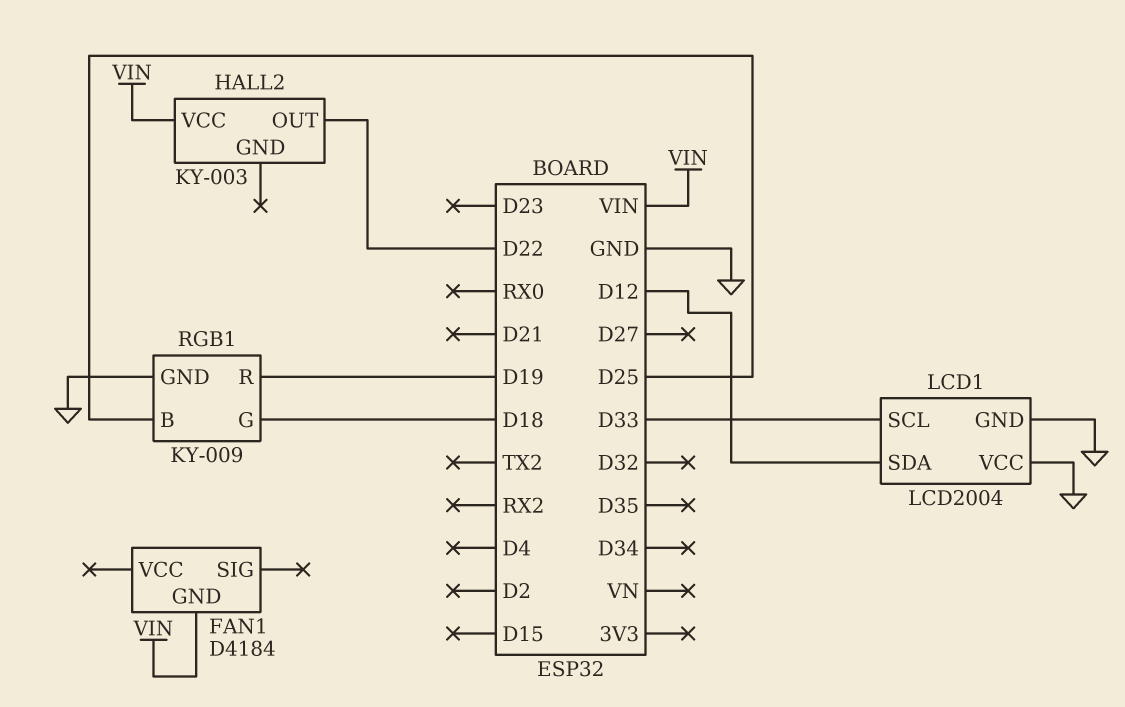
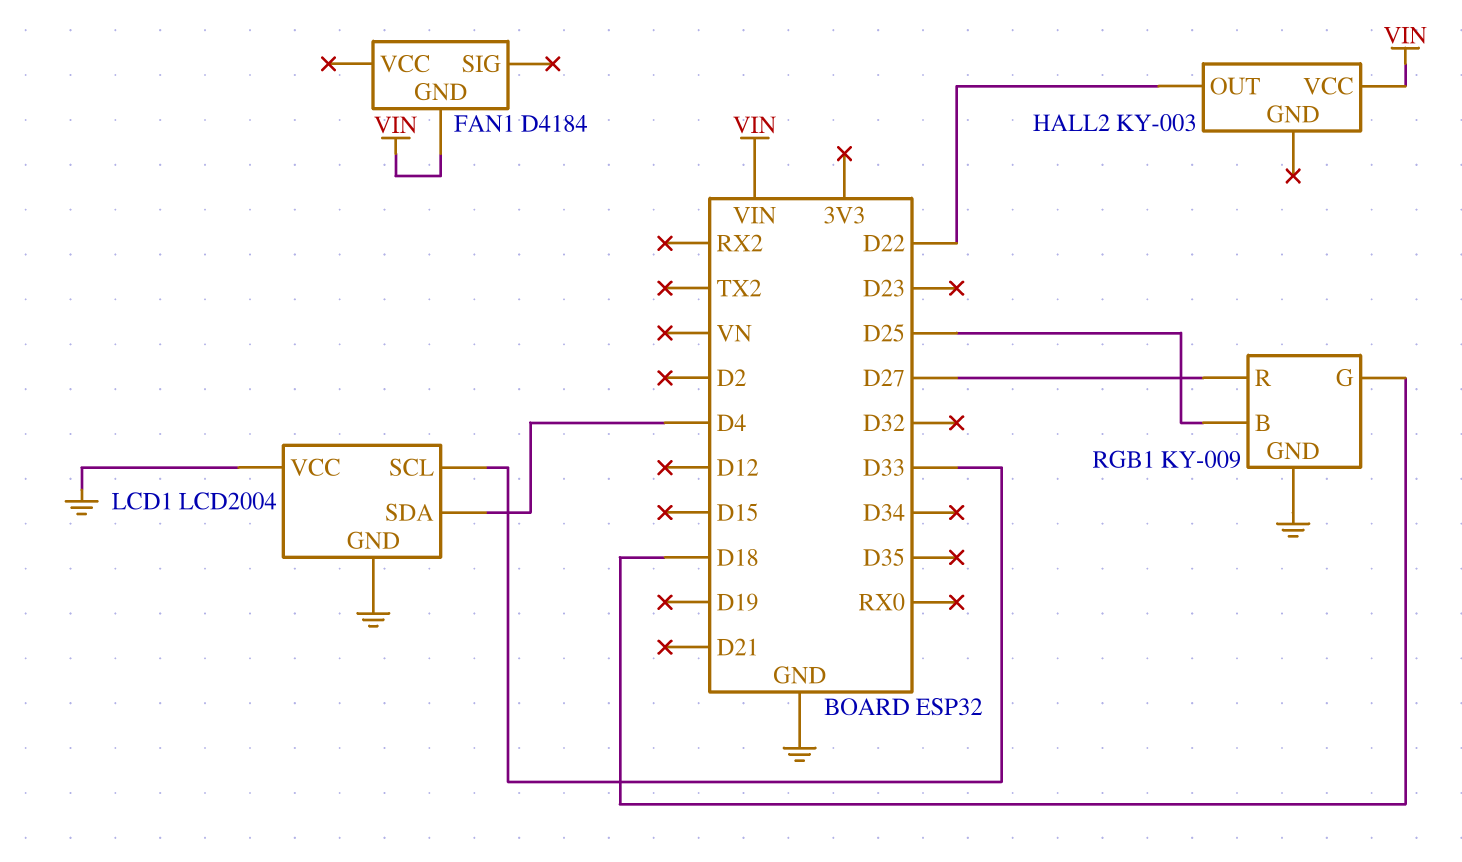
LCD1 pin SDA: D12 -> D4
RGB1 pin R: D19 -> D27

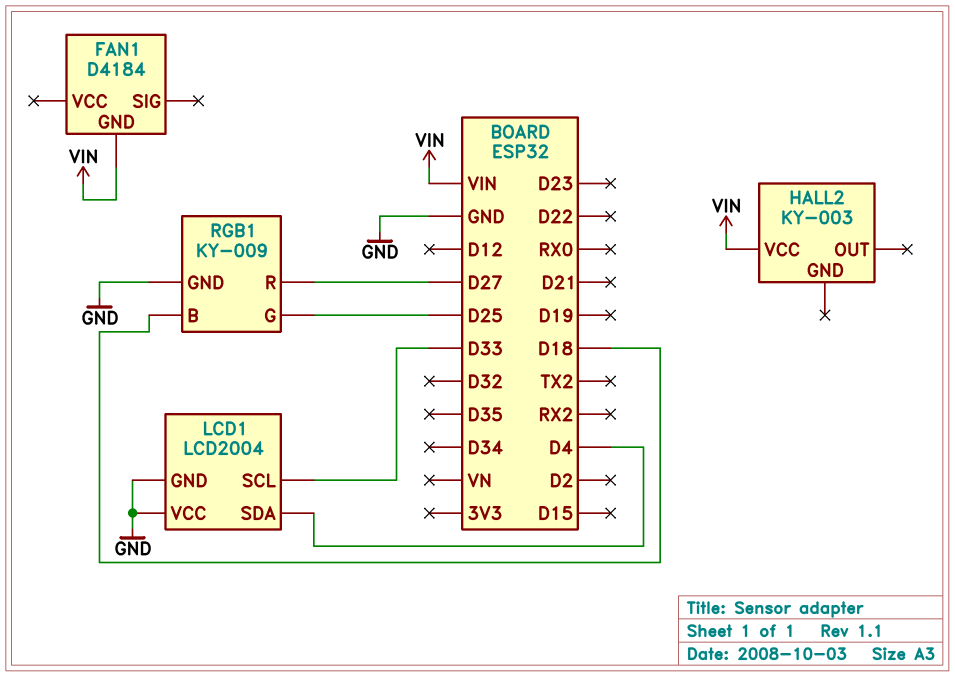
HALL2 pin OUT: D22 -> none
RGB1 pin B: D25 -> D18
RGB1 pin G: D18 -> D25

